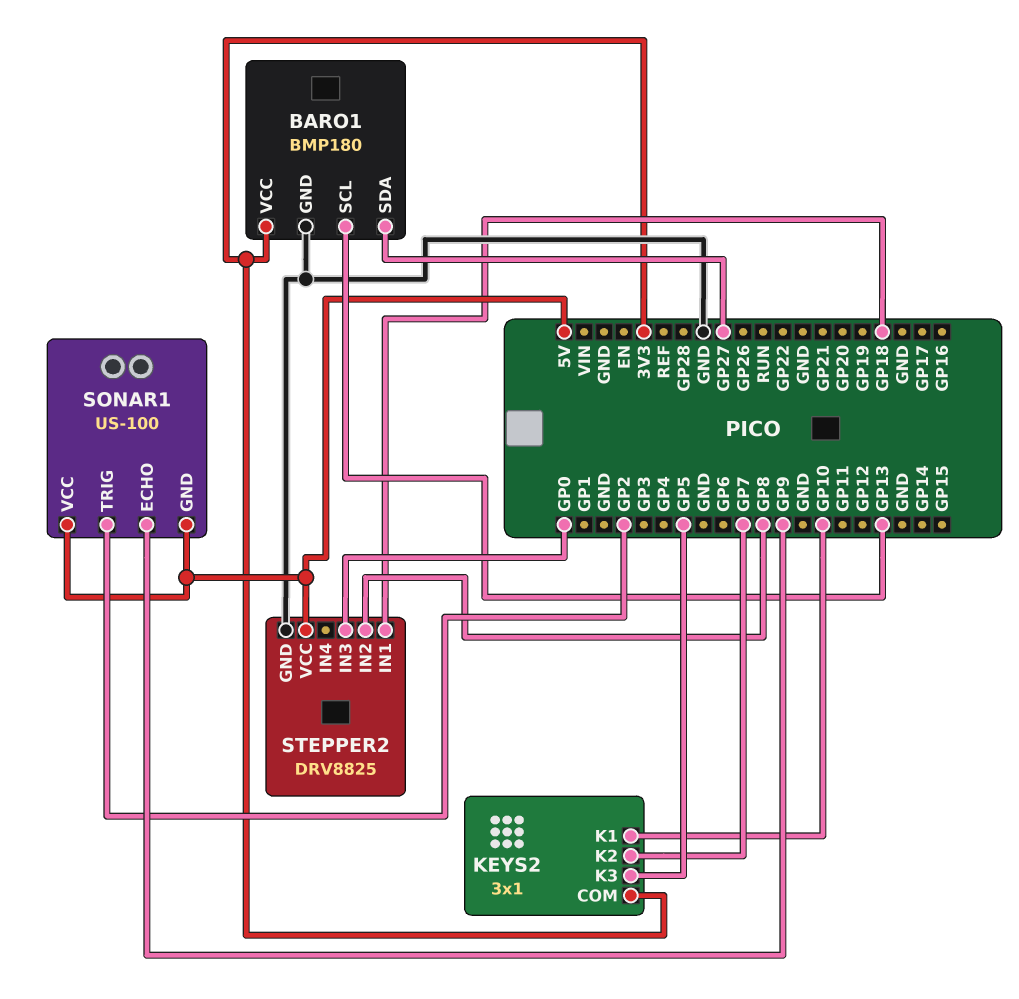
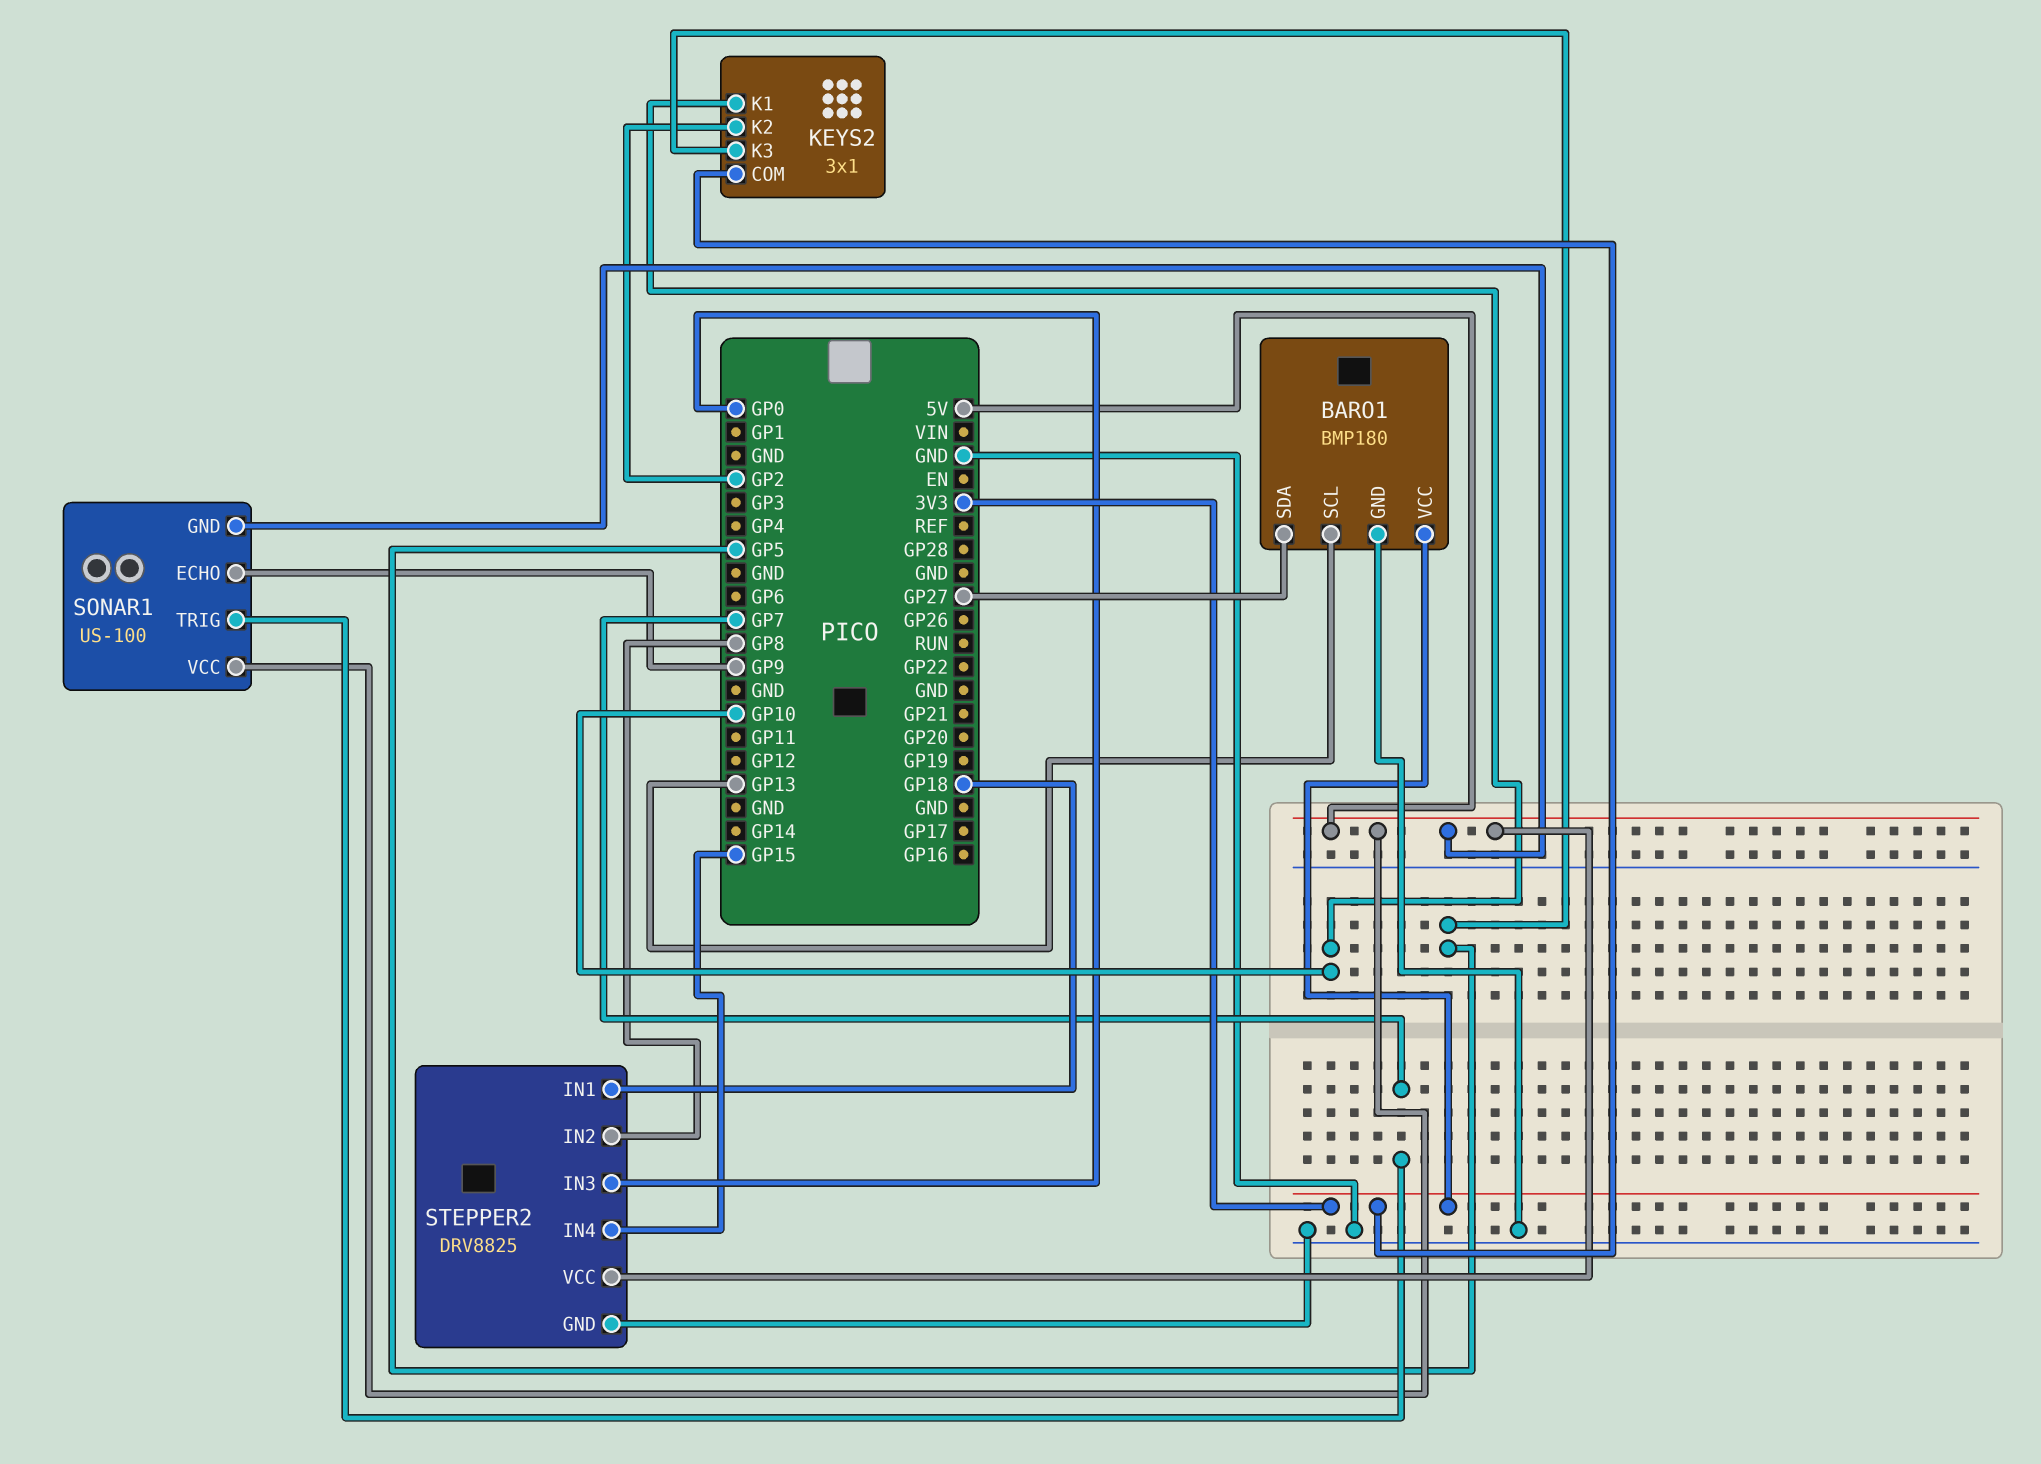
KEYS2 pin K2: GP7 -> GP2
SONAR1 pin TRIG: GP2 -> GP7
STEPPER2 pin IN4: none -> GP15

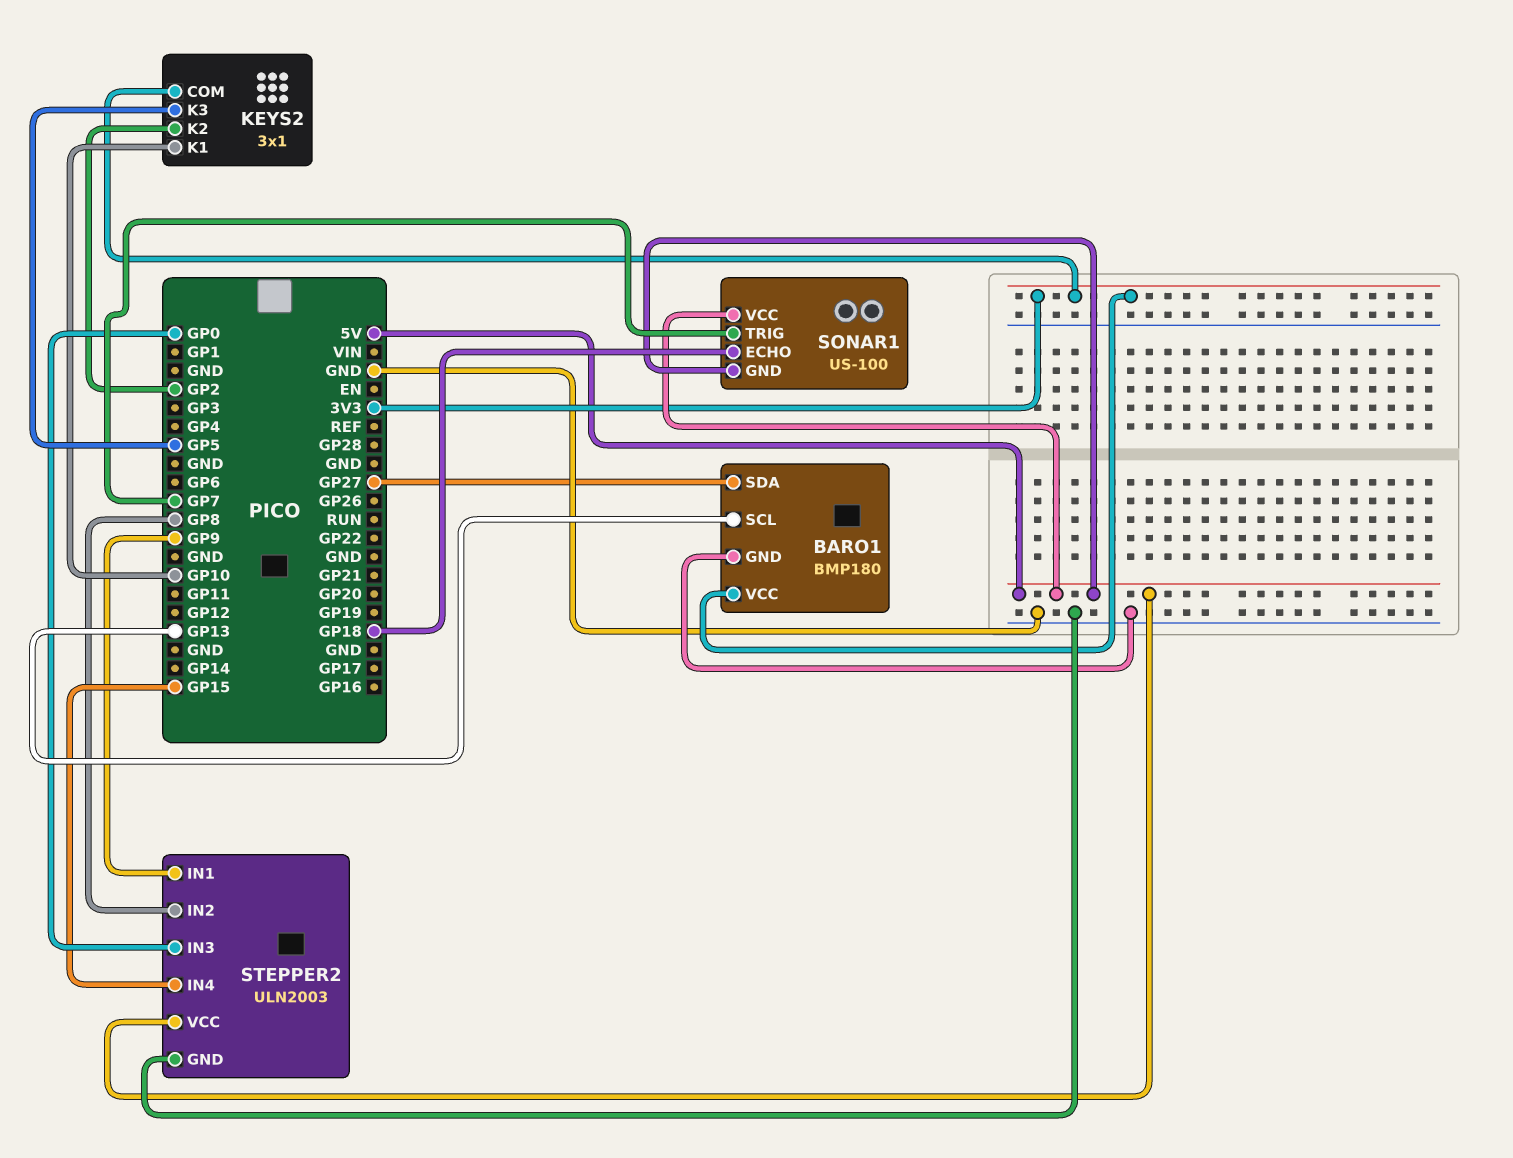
SONAR1 pin ECHO: GP9 -> GP18
STEPPER2: DRV8825 -> ULN2003
STEPPER2 pin IN1: GP18 -> GP9

